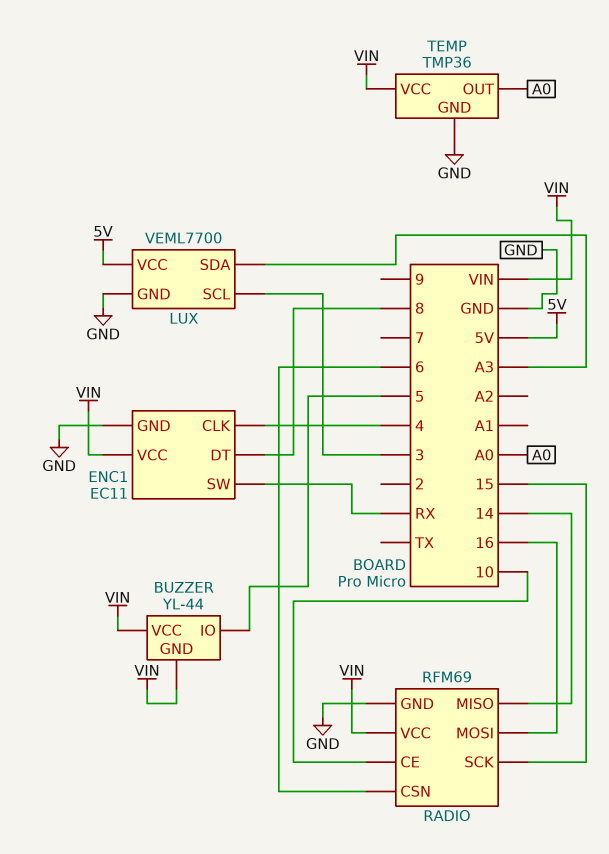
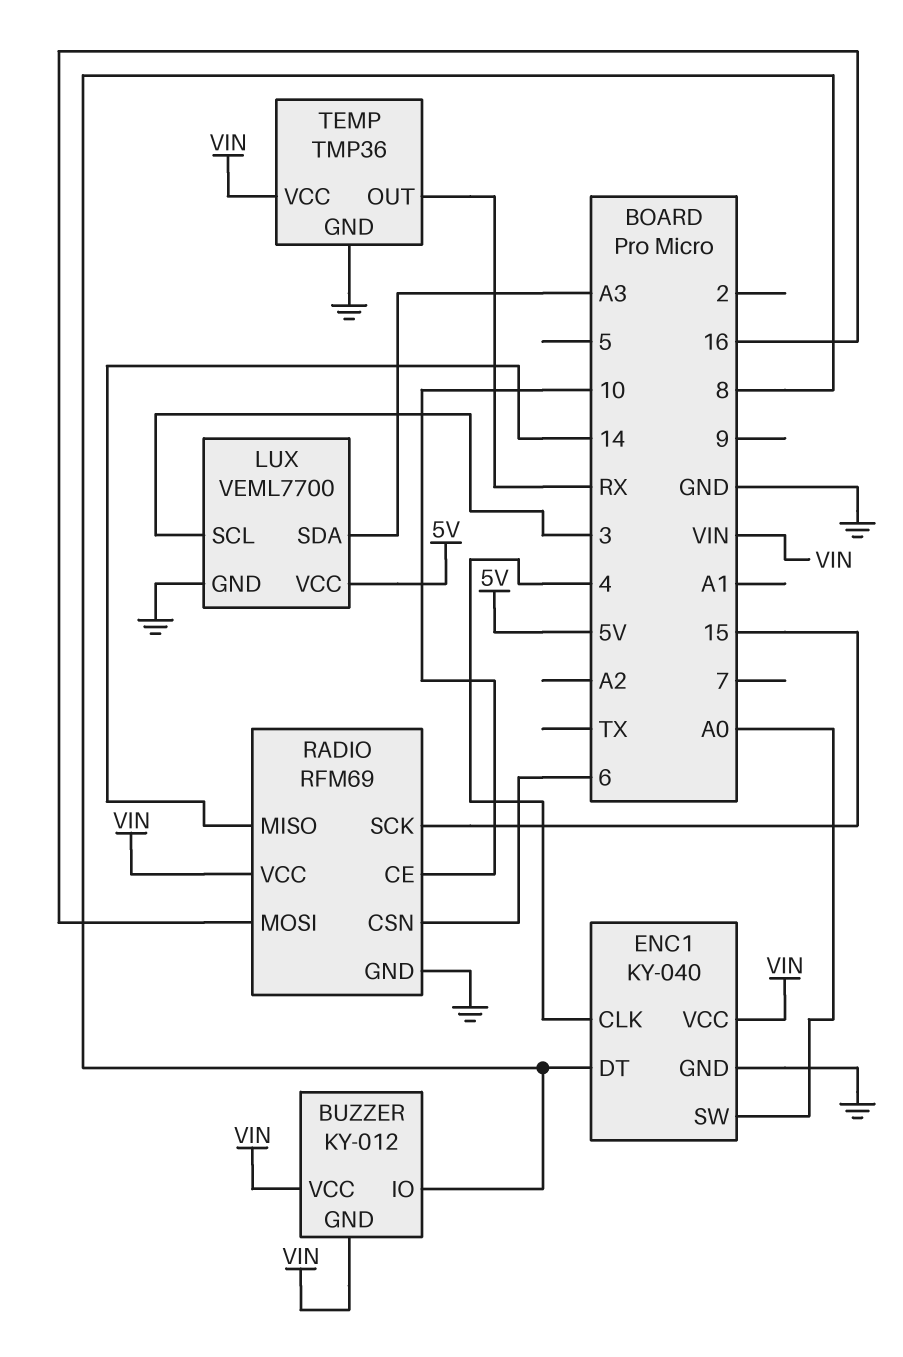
BUZZER: YL-44 -> KY-012
BUZZER pin IO: 5 -> 8
ENC1: EC11 -> KY-040
ENC1 pin SW: RX -> A0
TEMP pin OUT: A0 -> RX

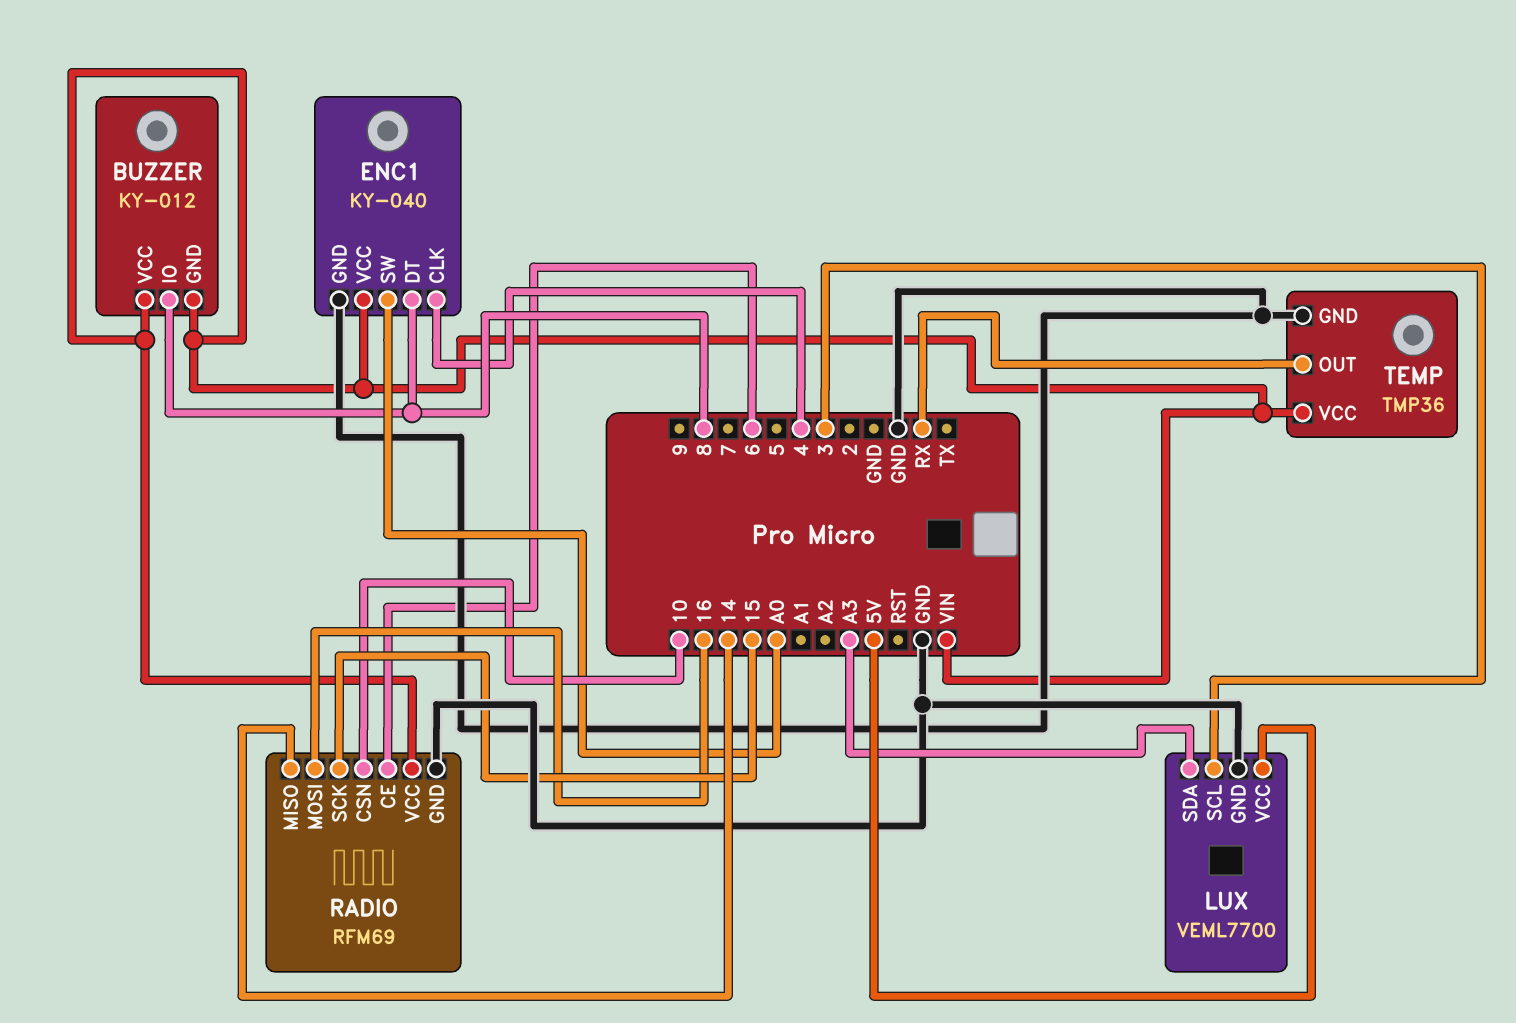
RADIO pin CE: 10 -> 6
RADIO pin CSN: 6 -> 10

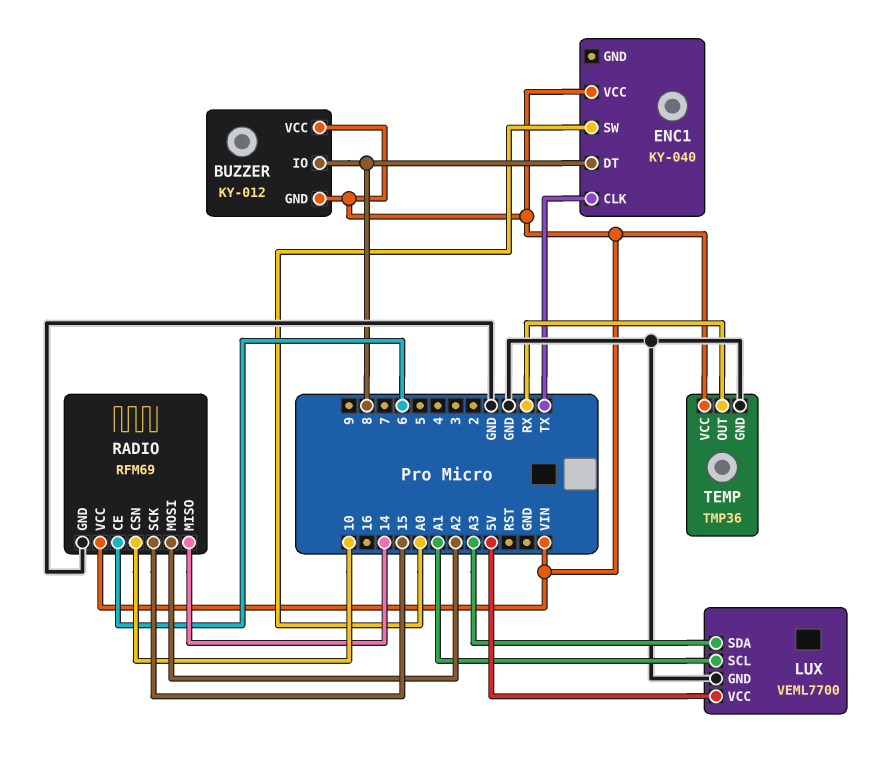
ENC1 pin CLK: 4 -> TX
ENC1 pin GND: GND -> none
LUX pin SCL: 3 -> A1
RADIO pin MOSI: 16 -> A2

